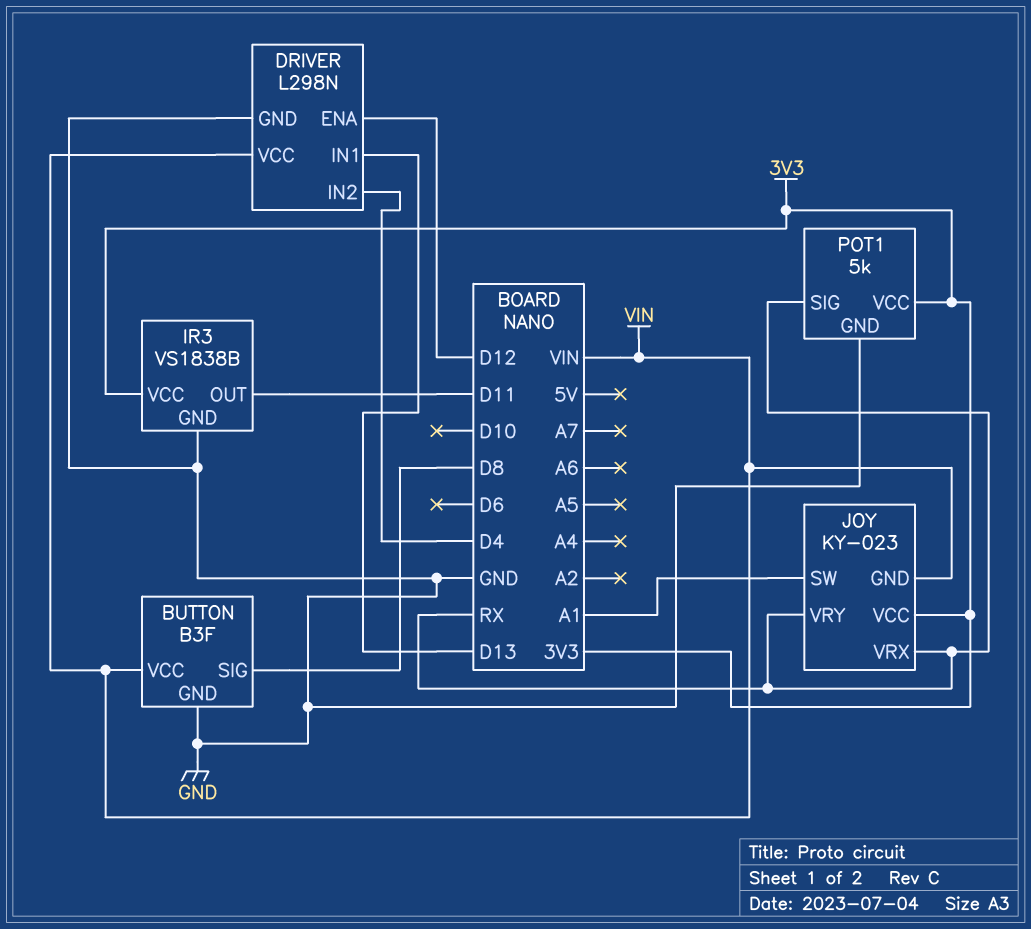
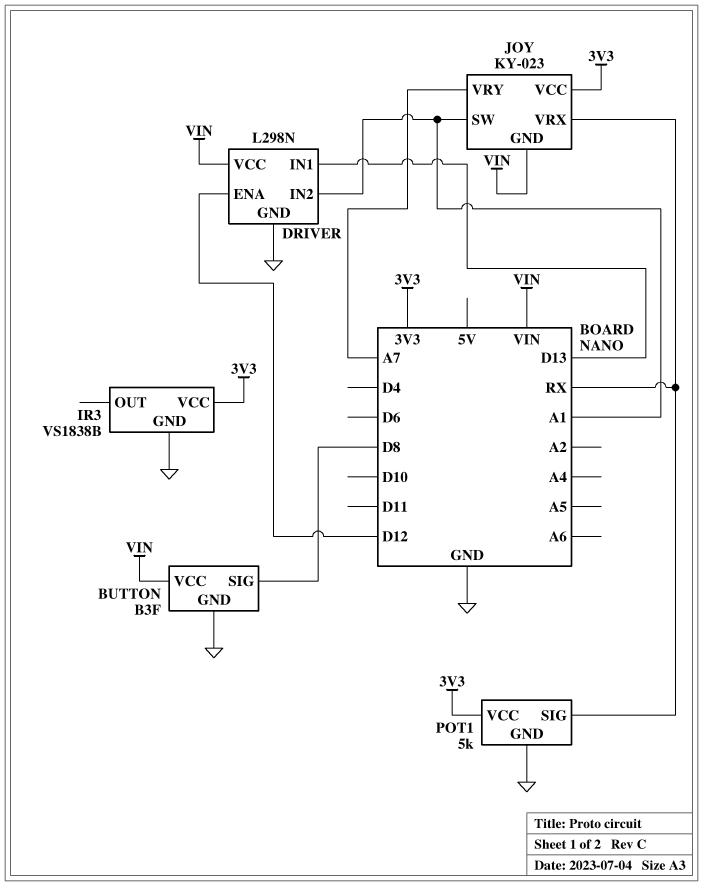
DRIVER pin IN2: D4 -> A1
IR3 pin OUT: D11 -> none
JOY pin VRY: RX -> A7

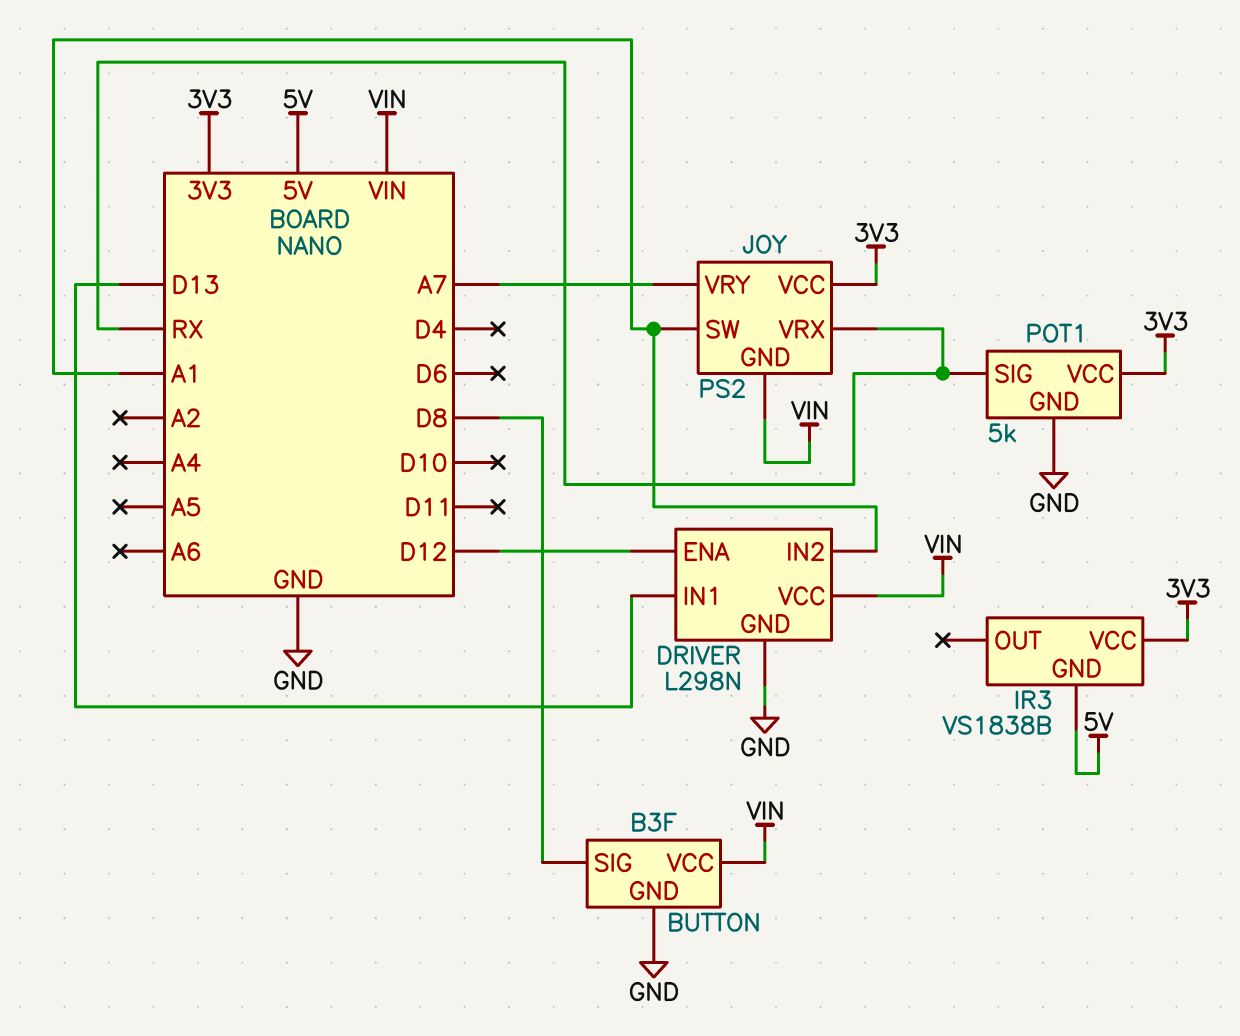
IR3 pin GND: GND -> 5V
JOY: KY-023 -> PS2

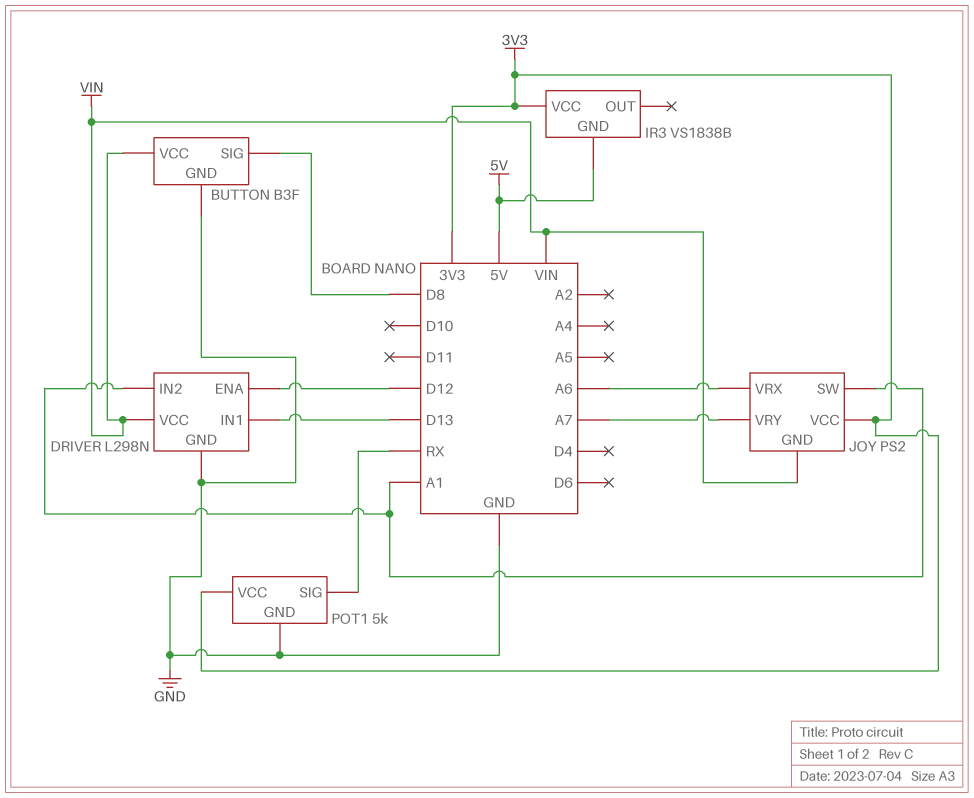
JOY pin VRX: RX -> A6

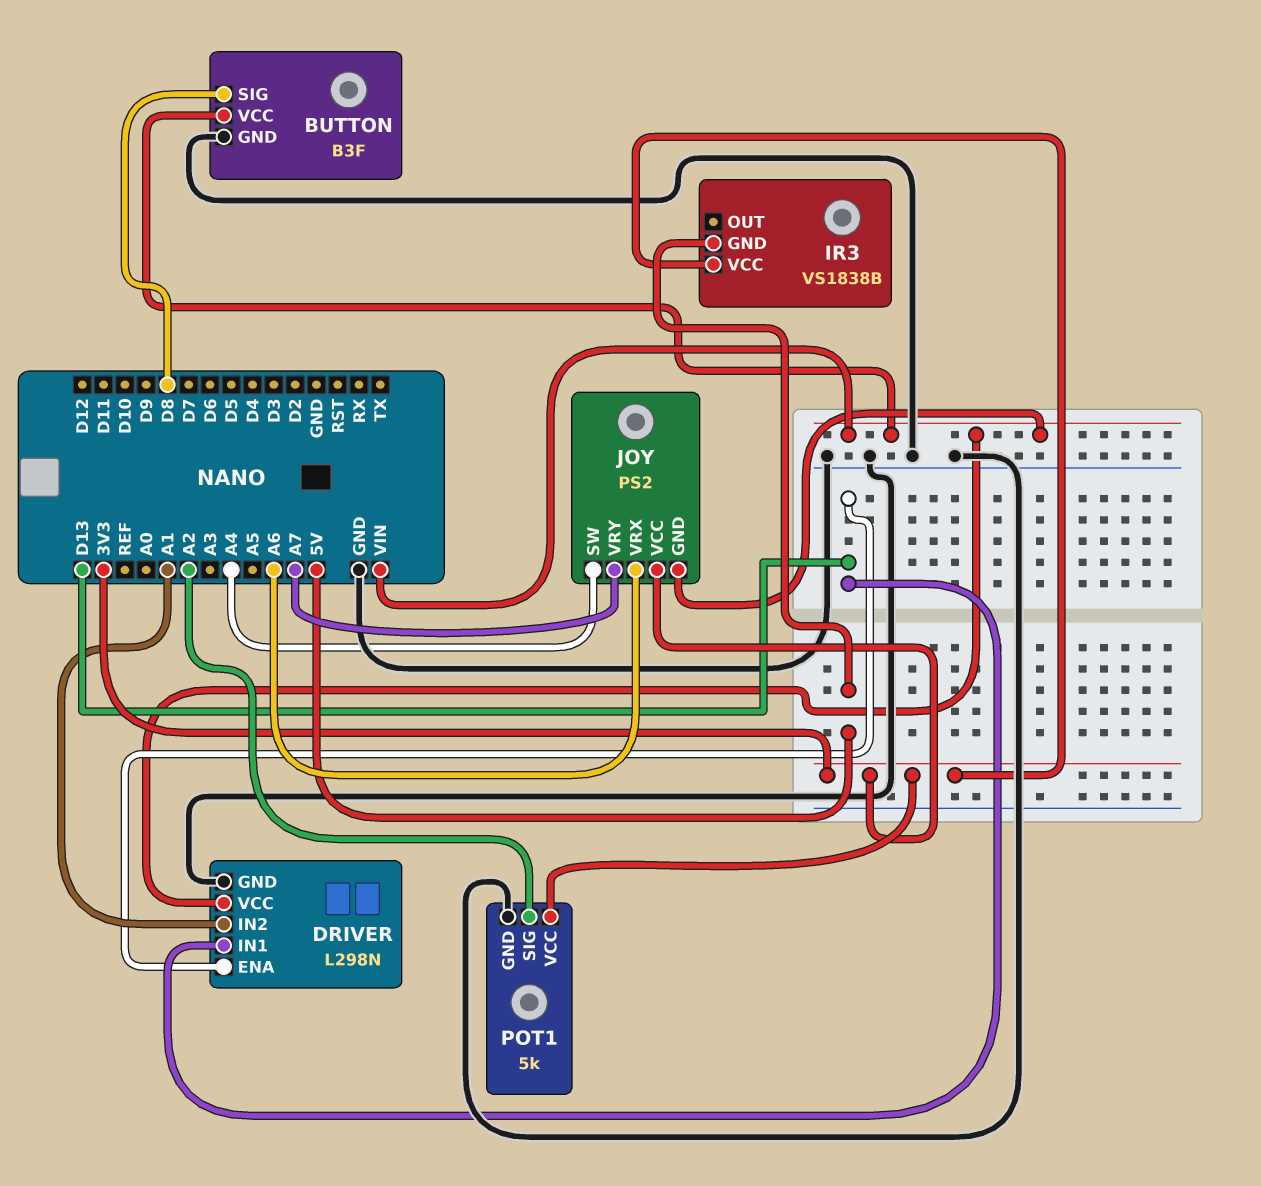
DRIVER pin ENA: D12 -> D13
JOY pin SW: A1 -> A4
POT1 pin SIG: RX -> A2

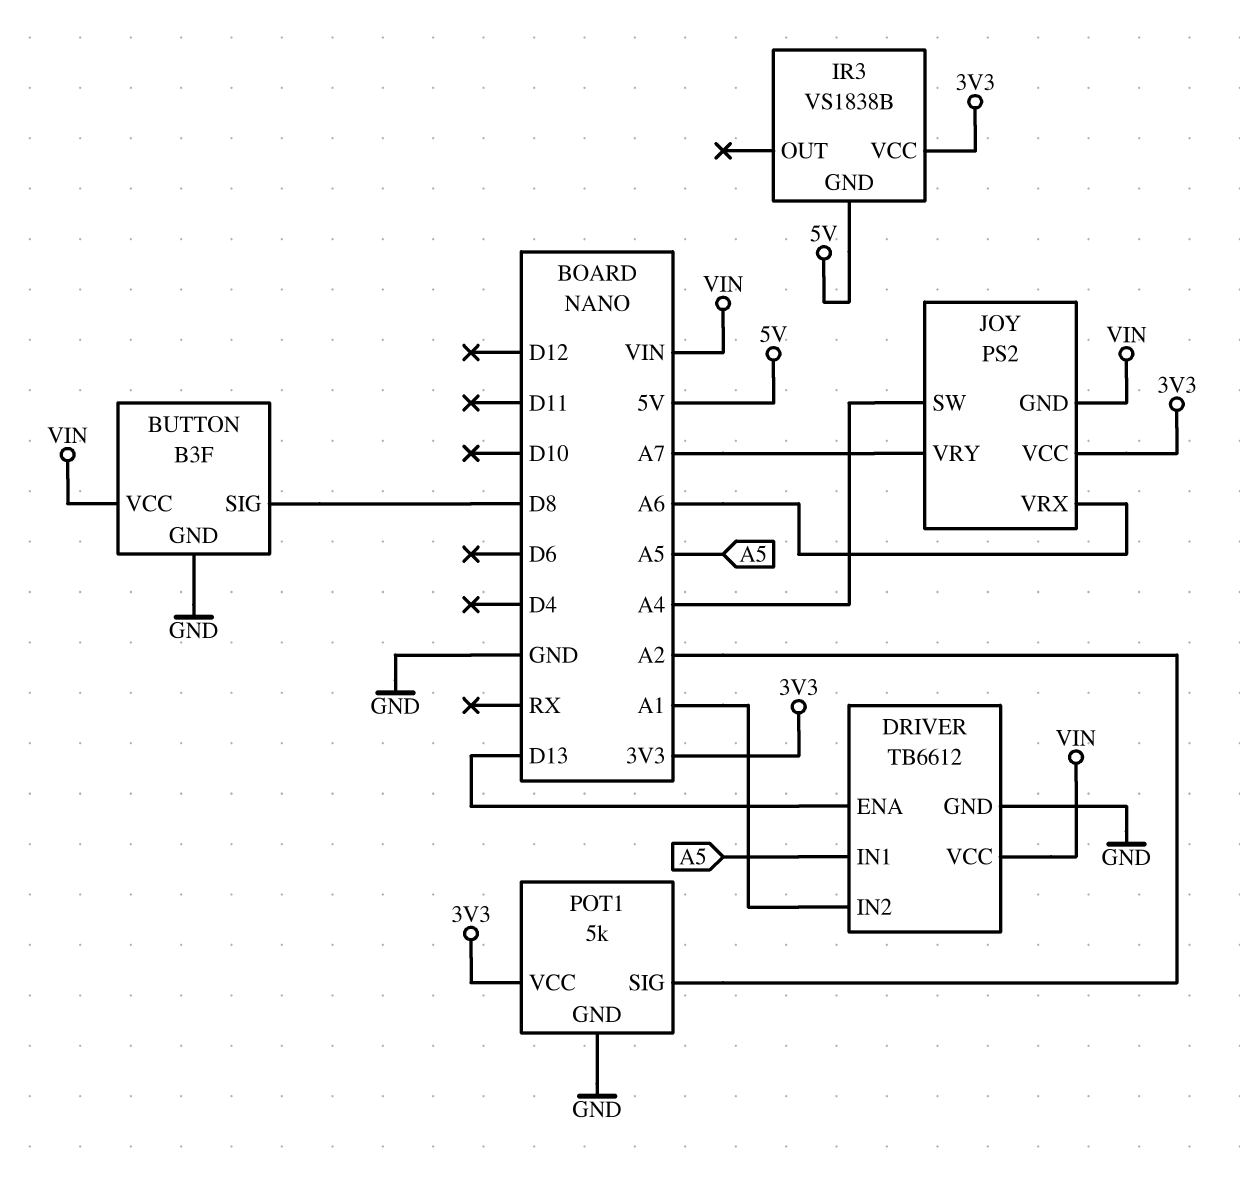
DRIVER: L298N -> TB6612
DRIVER pin IN1: D13 -> A5

